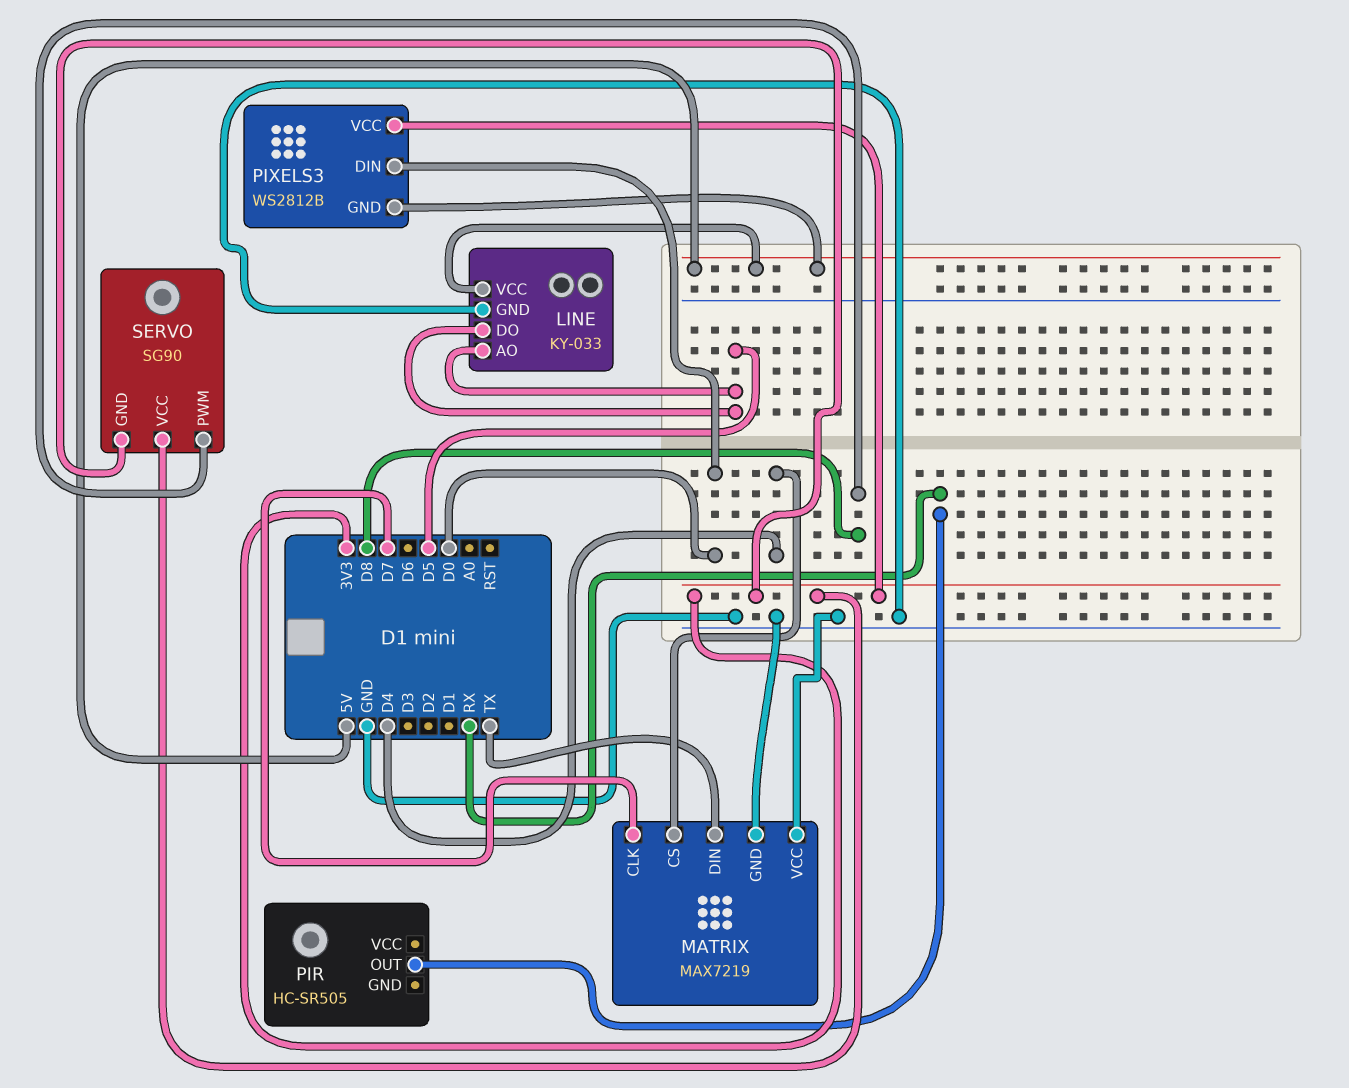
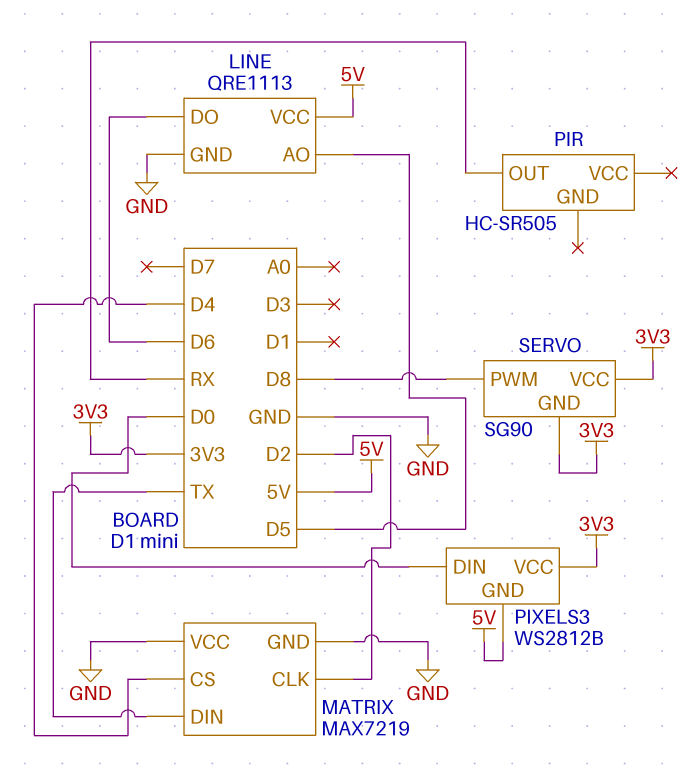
LINE: KY-033 -> QRE1113
LINE pin DO: D5 -> D6
MATRIX pin CLK: D7 -> D2

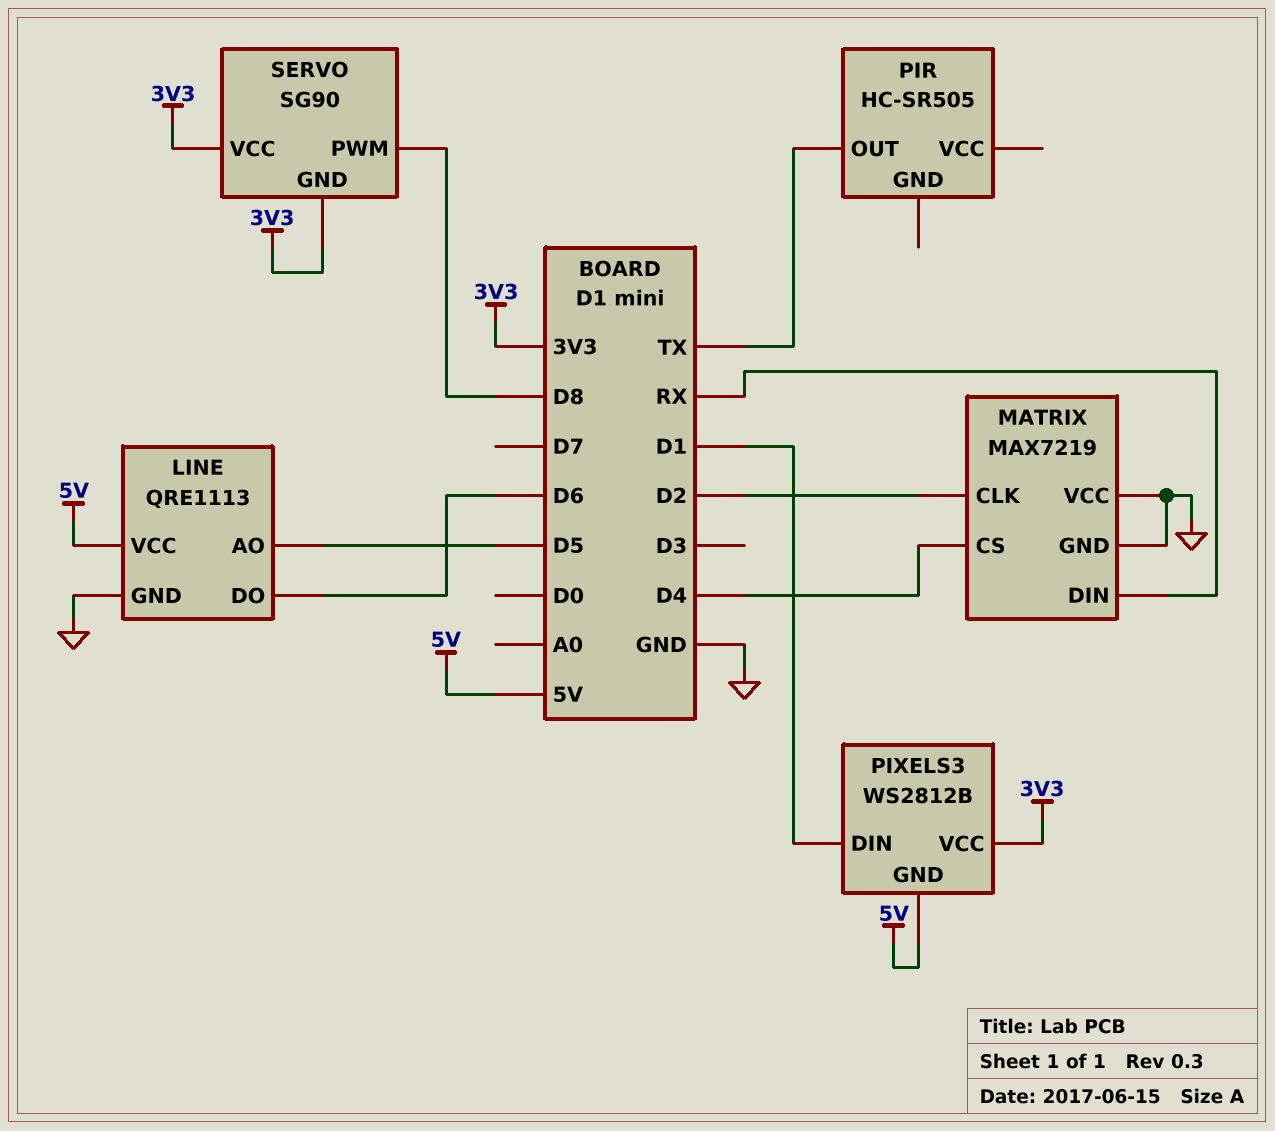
MATRIX pin DIN: TX -> RX
PIR pin OUT: RX -> TX
PIXELS3 pin DIN: D0 -> D1

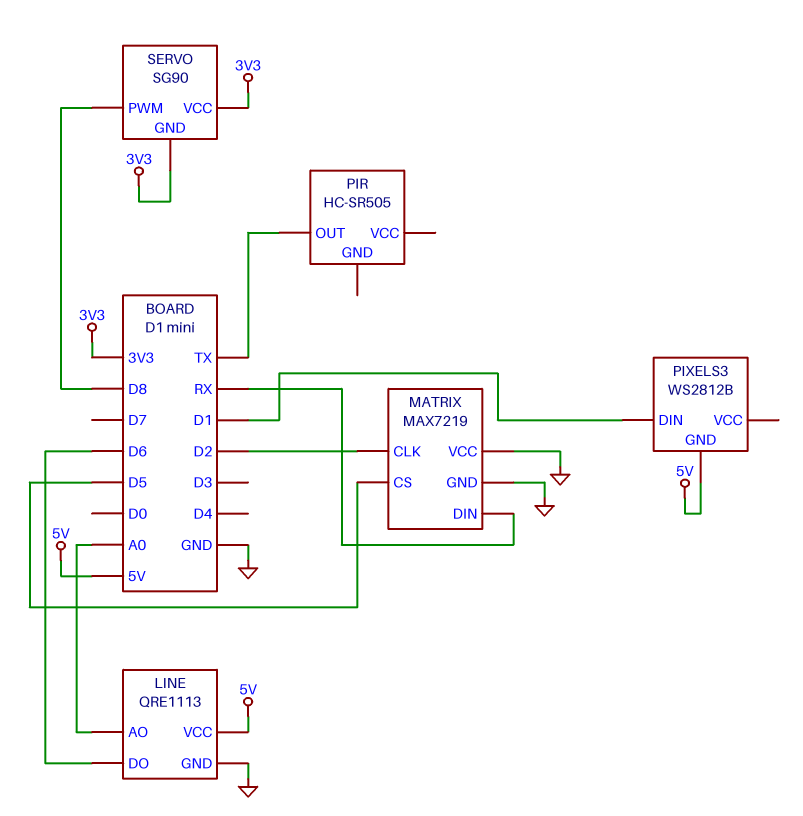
LINE pin AO: D5 -> A0
MATRIX pin CS: D4 -> D5
PIXELS3 pin VCC: 3V3 -> none

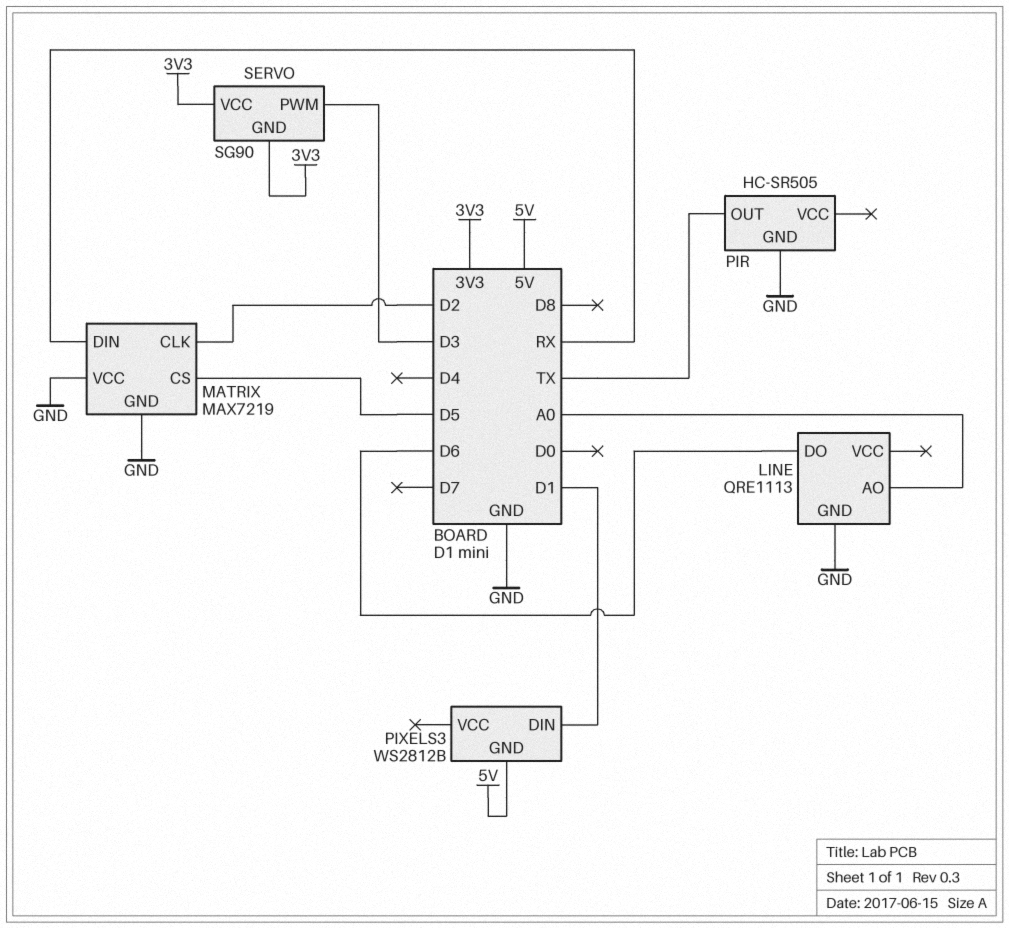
LINE pin VCC: 5V -> none
PIR pin GND: none -> GND
SERVO pin PWM: D8 -> D3

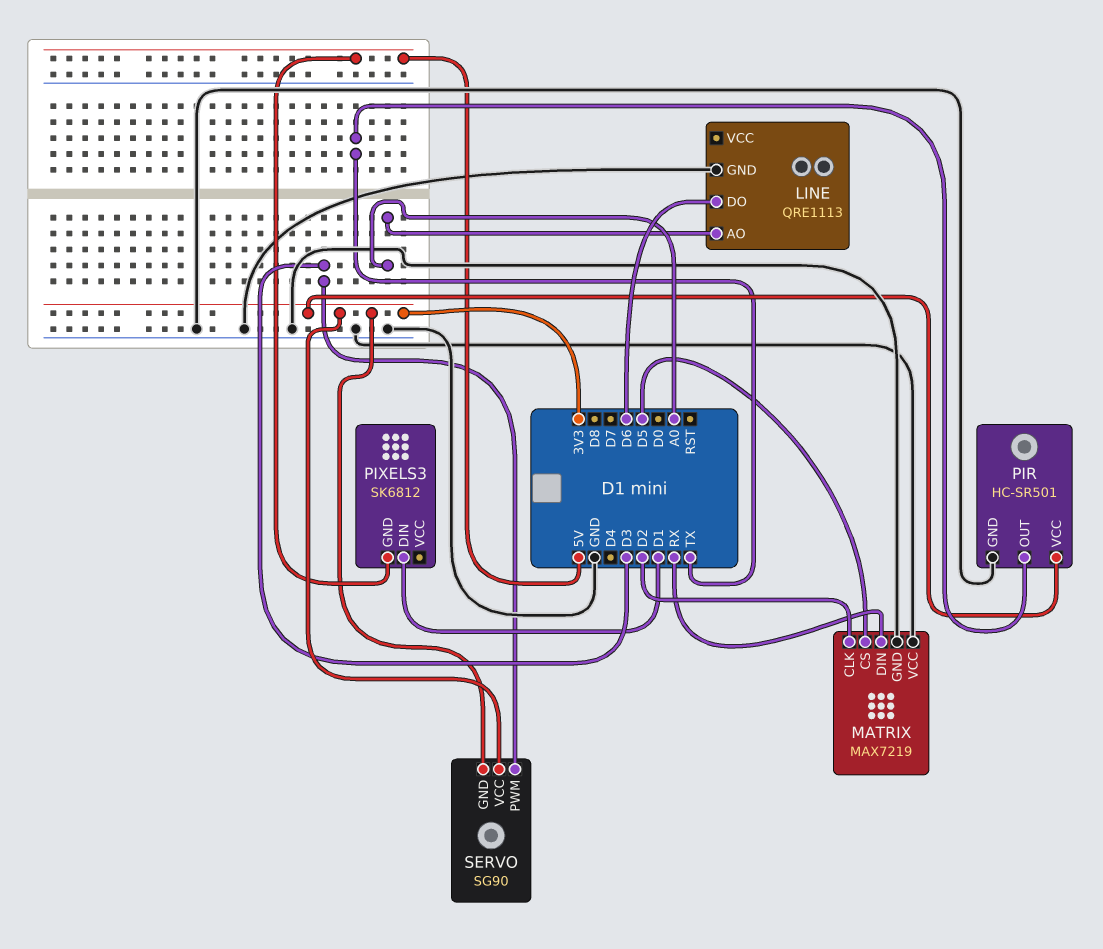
PIR: HC-SR505 -> HC-SR501
PIR pin VCC: none -> 3V3
PIXELS3: WS2812B -> SK6812

